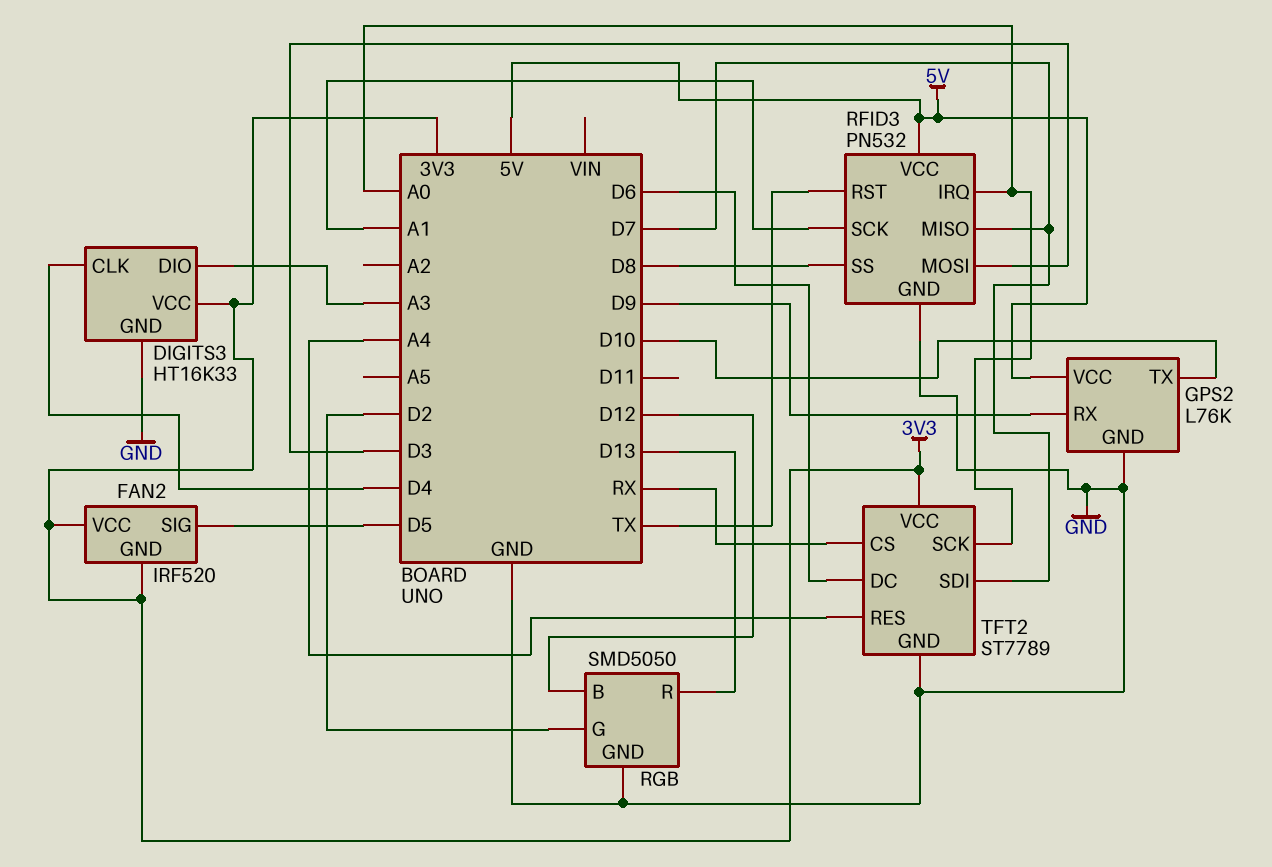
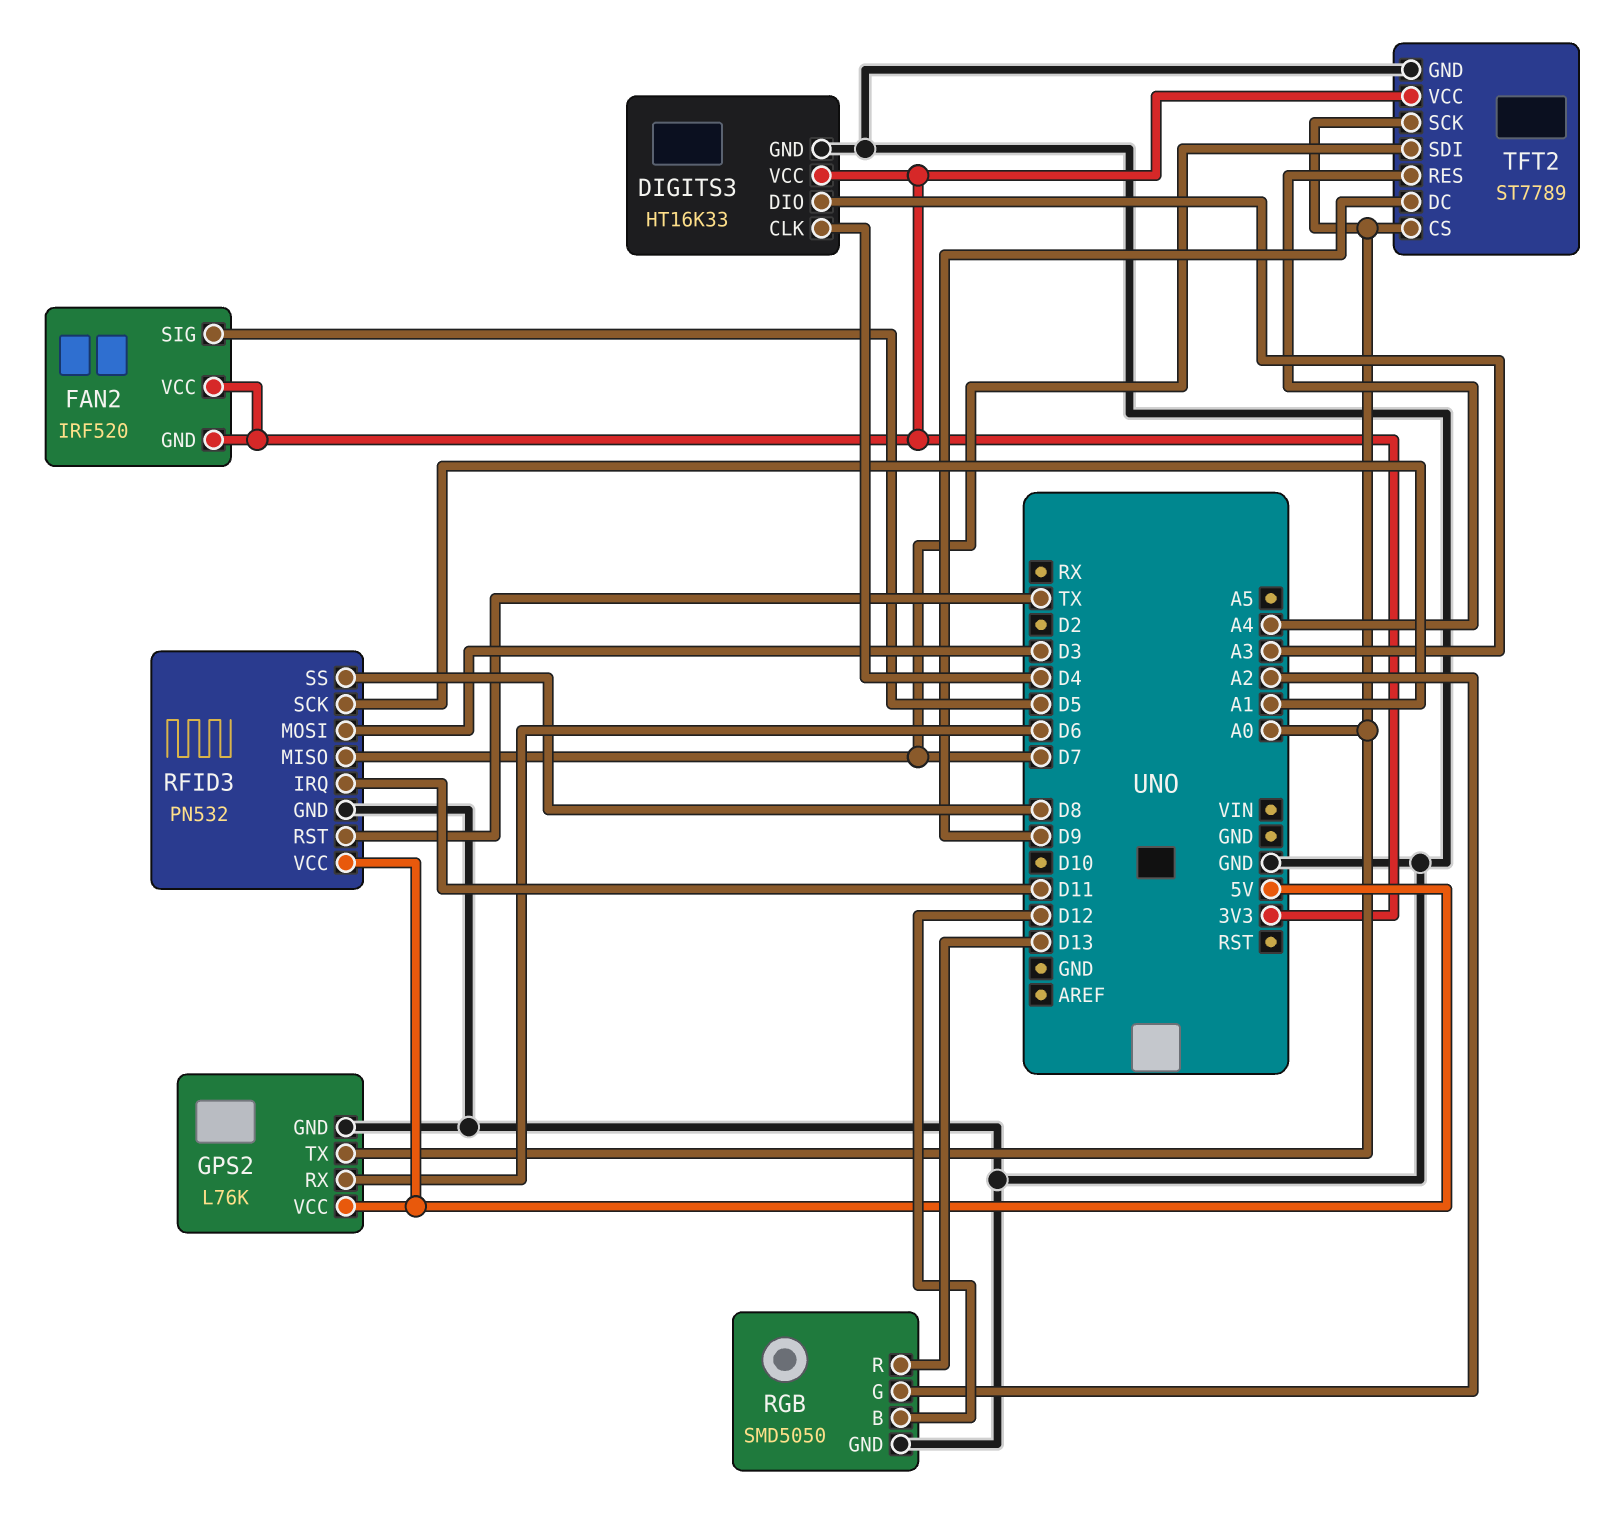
GPS2 pin RX: D9 -> D6
GPS2 pin TX: D10 -> A0
RFID3 pin IRQ: A0 -> D11
RGB pin G: D2 -> A2
TFT2 pin CS: RX -> A0
TFT2 pin DC: D6 -> D9

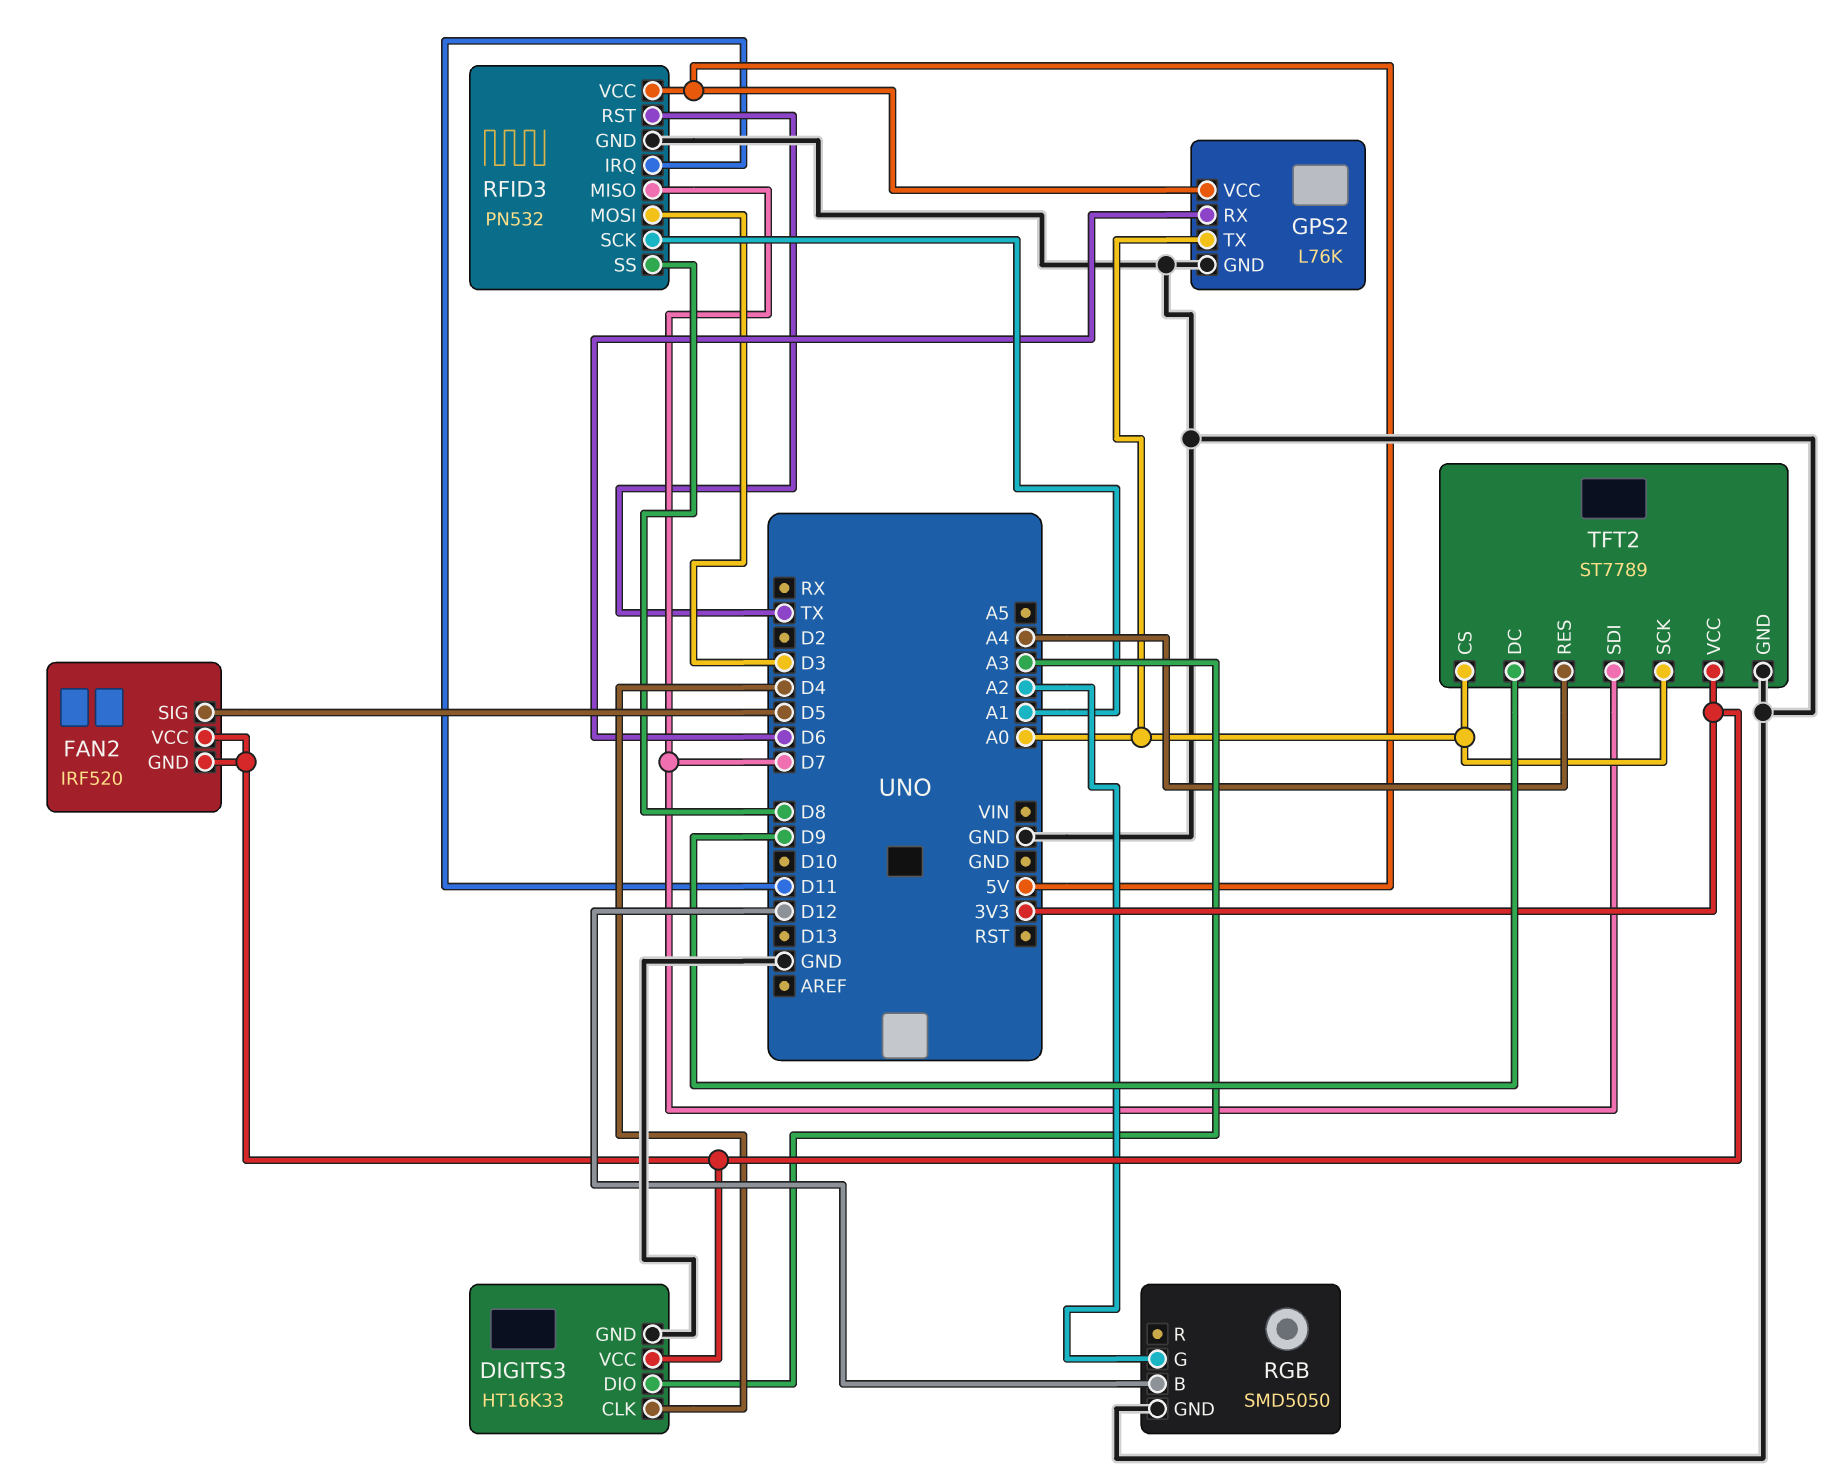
RGB pin R: D13 -> none

